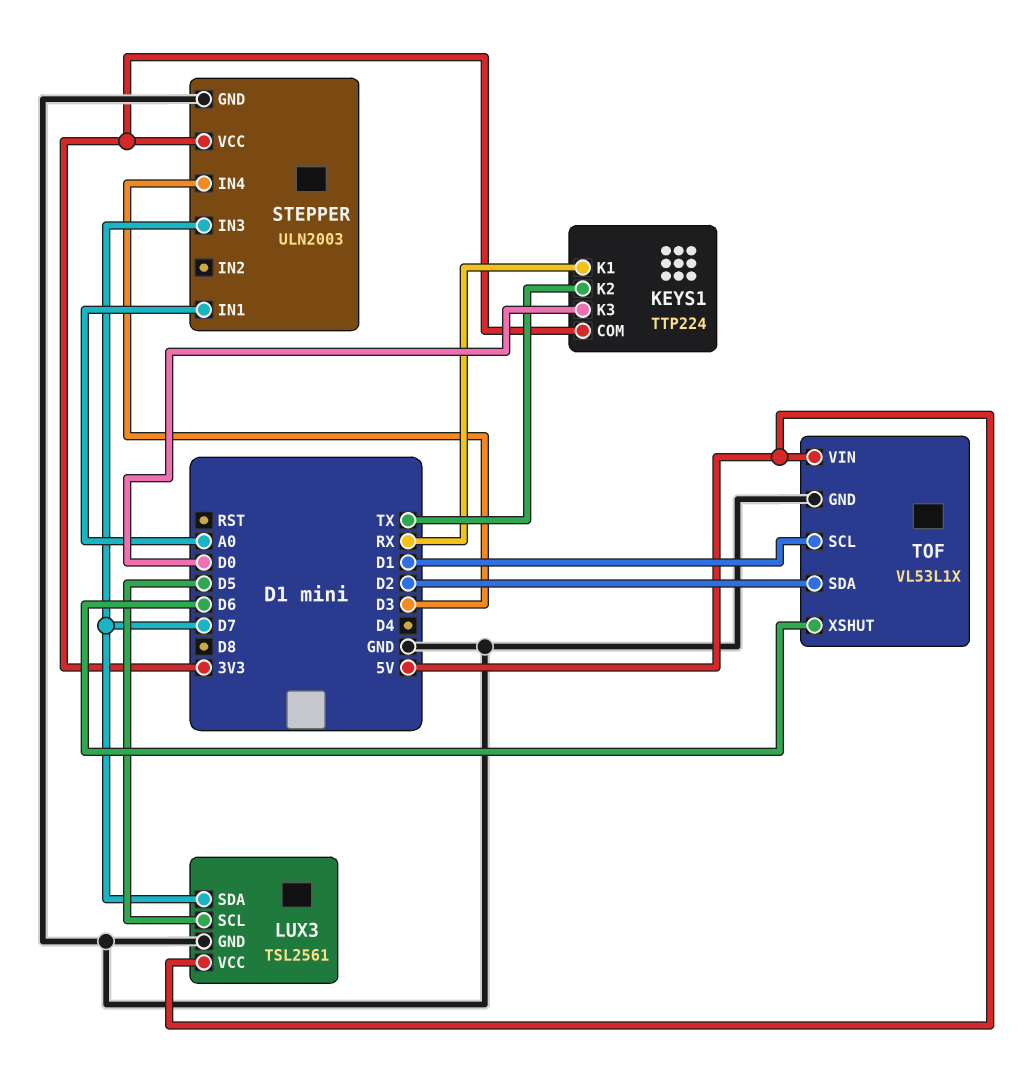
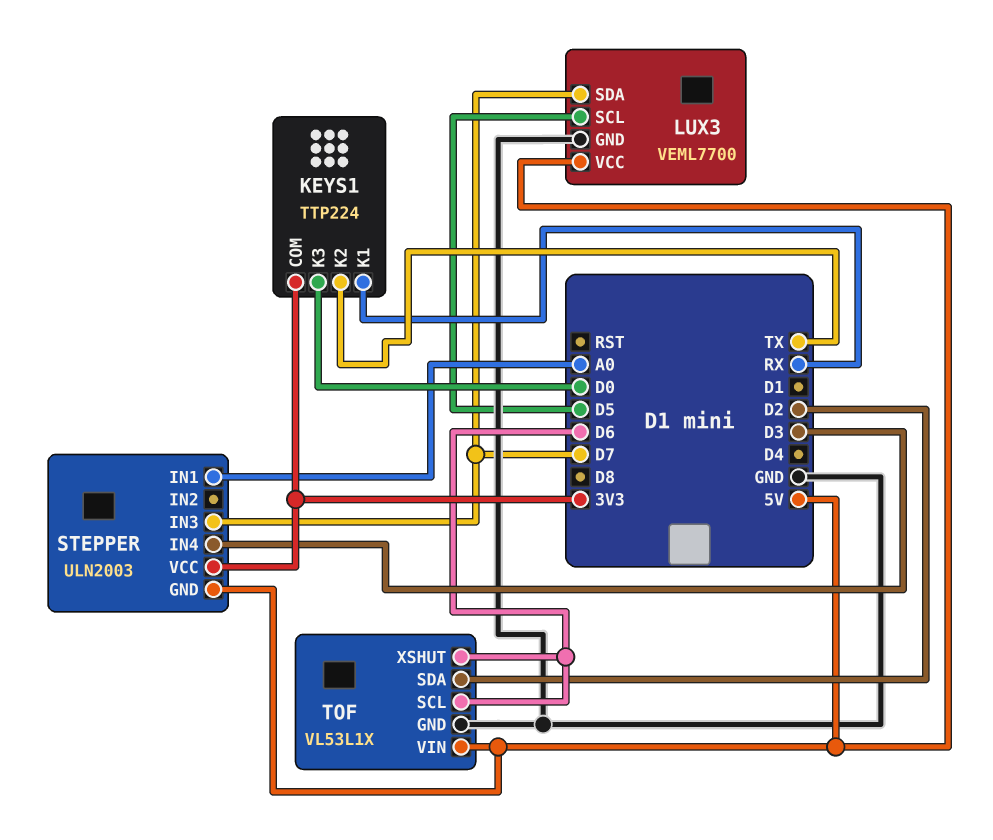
LUX3: TSL2561 -> VEML7700
STEPPER pin GND: GND -> 5V
TOF pin SCL: D1 -> D6

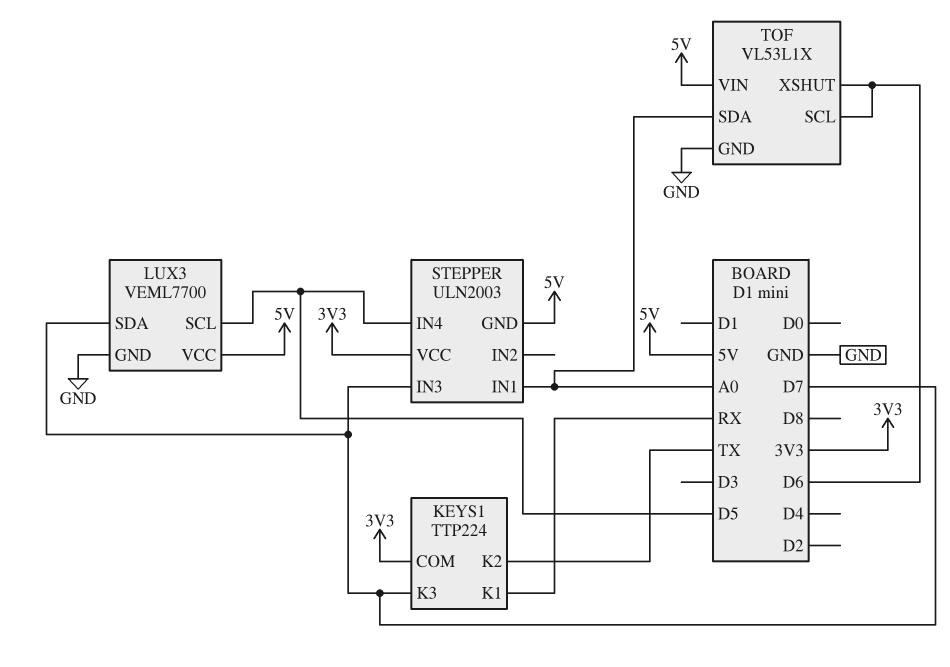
KEYS1 pin K3: D0 -> D7
STEPPER pin IN4: D3 -> D5
TOF pin SDA: D2 -> A0

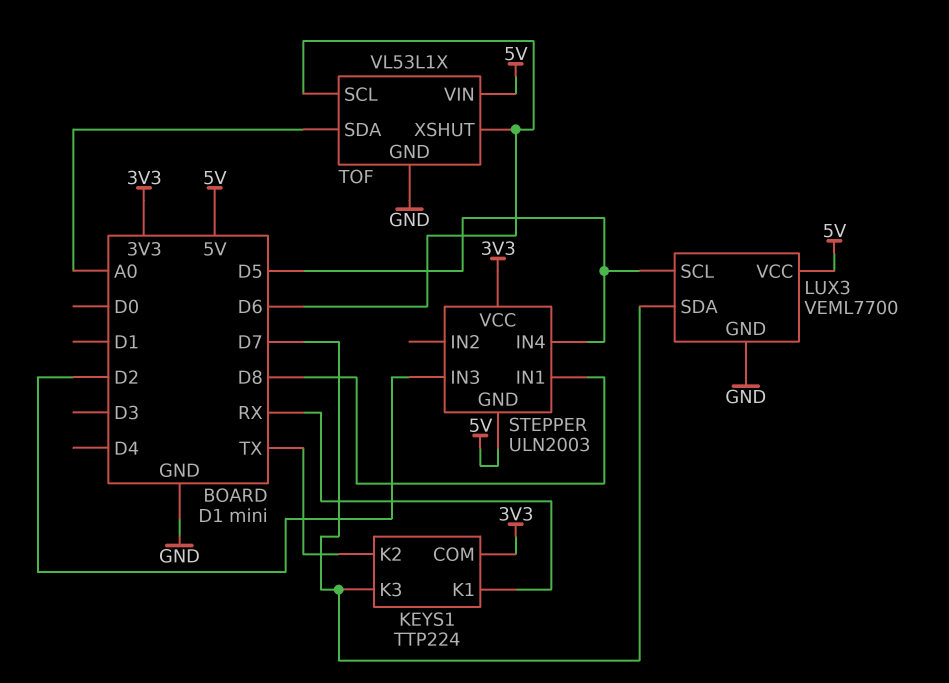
STEPPER pin IN1: A0 -> D8
STEPPER pin IN3: D7 -> D2

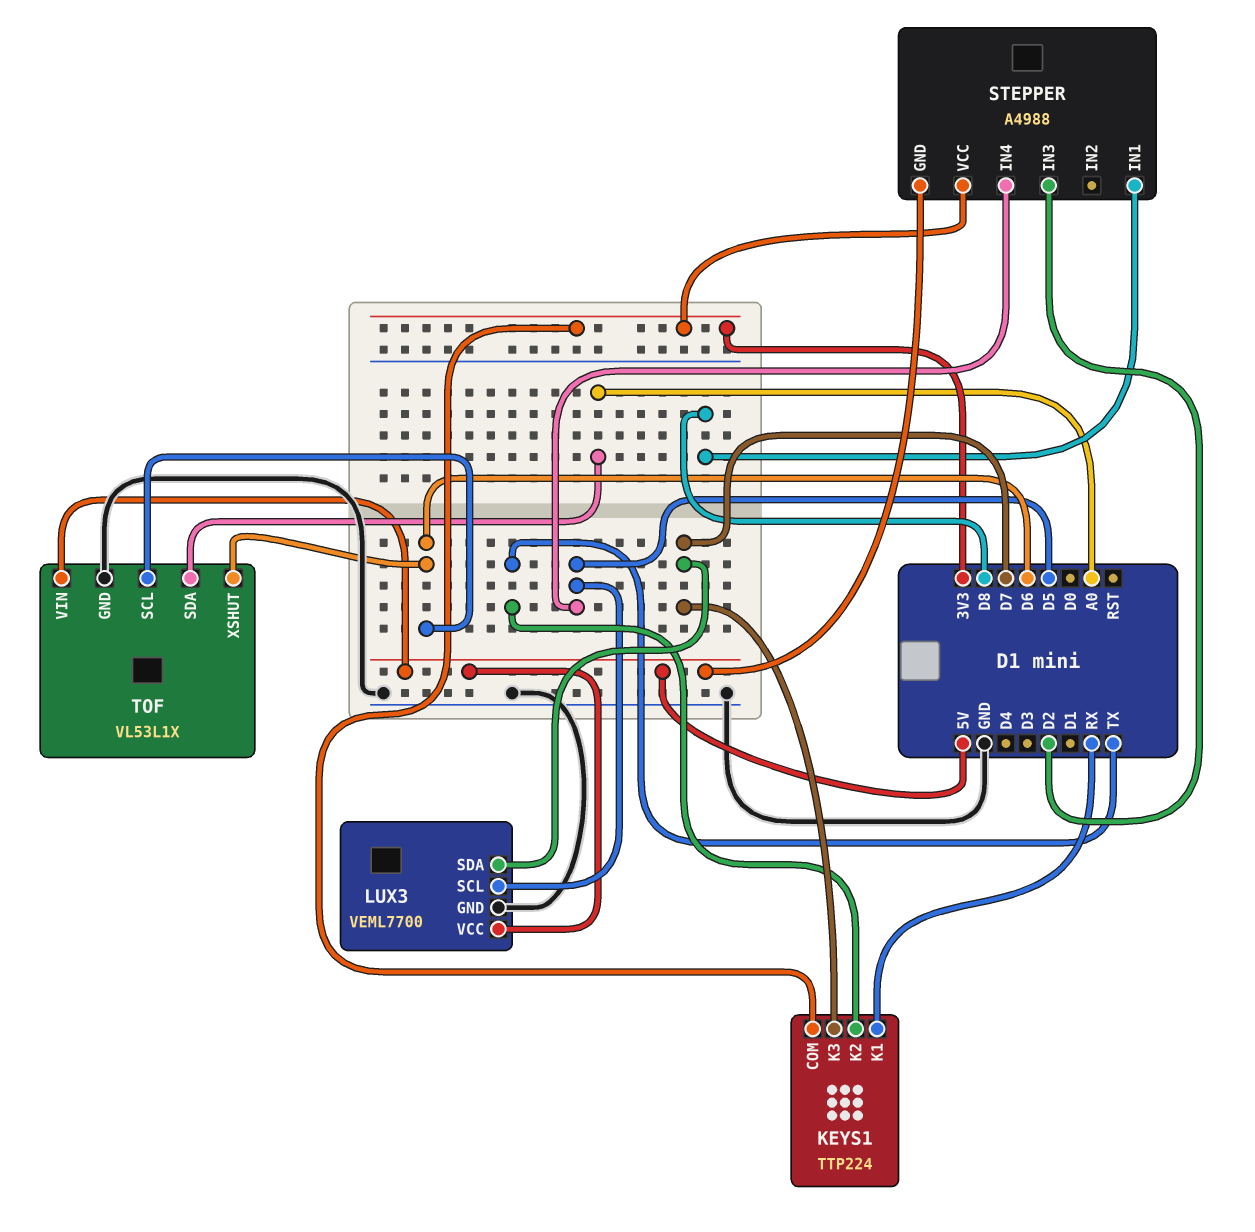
STEPPER: ULN2003 -> A4988

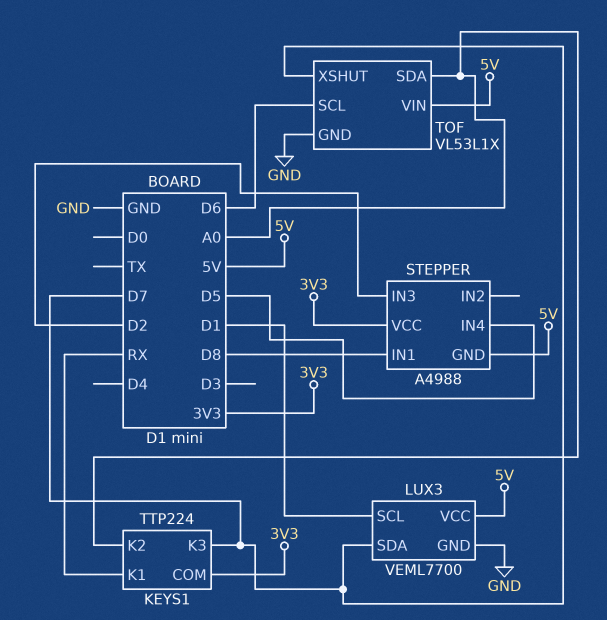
KEYS1 pin K2: TX -> A0
LUX3 pin SCL: D5 -> D1
TOF pin XSHUT: D6 -> D7

